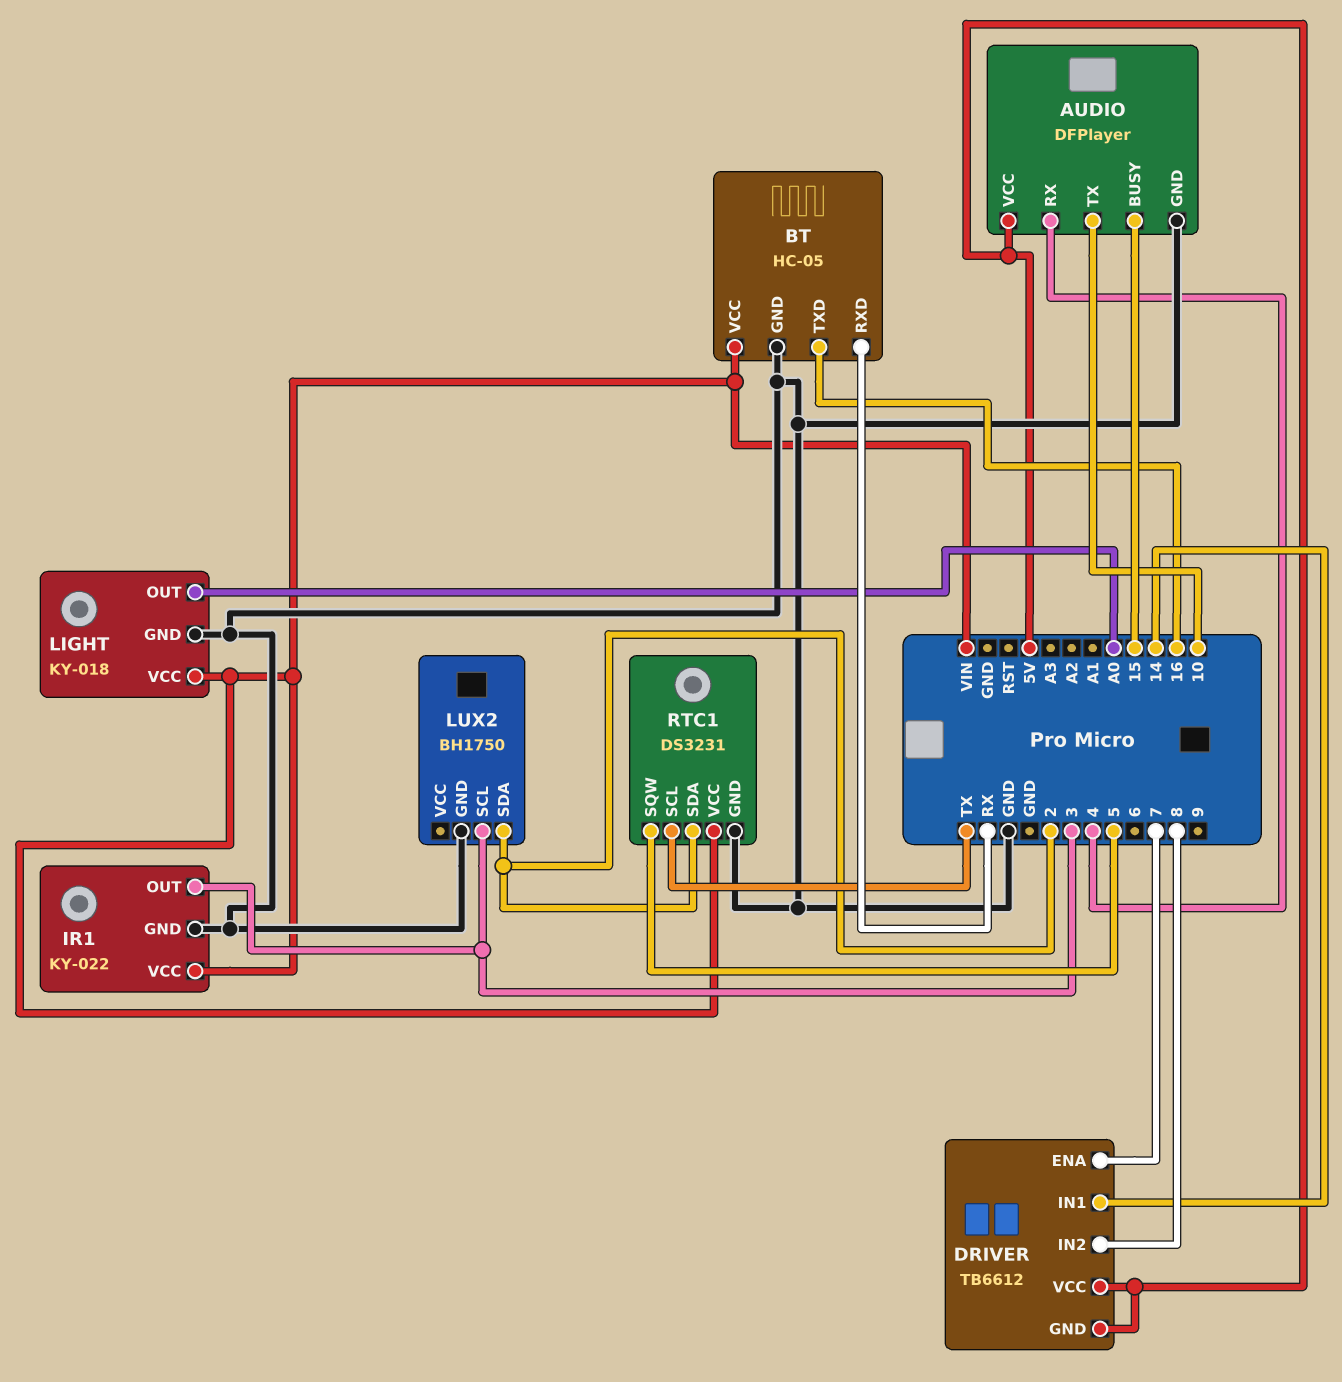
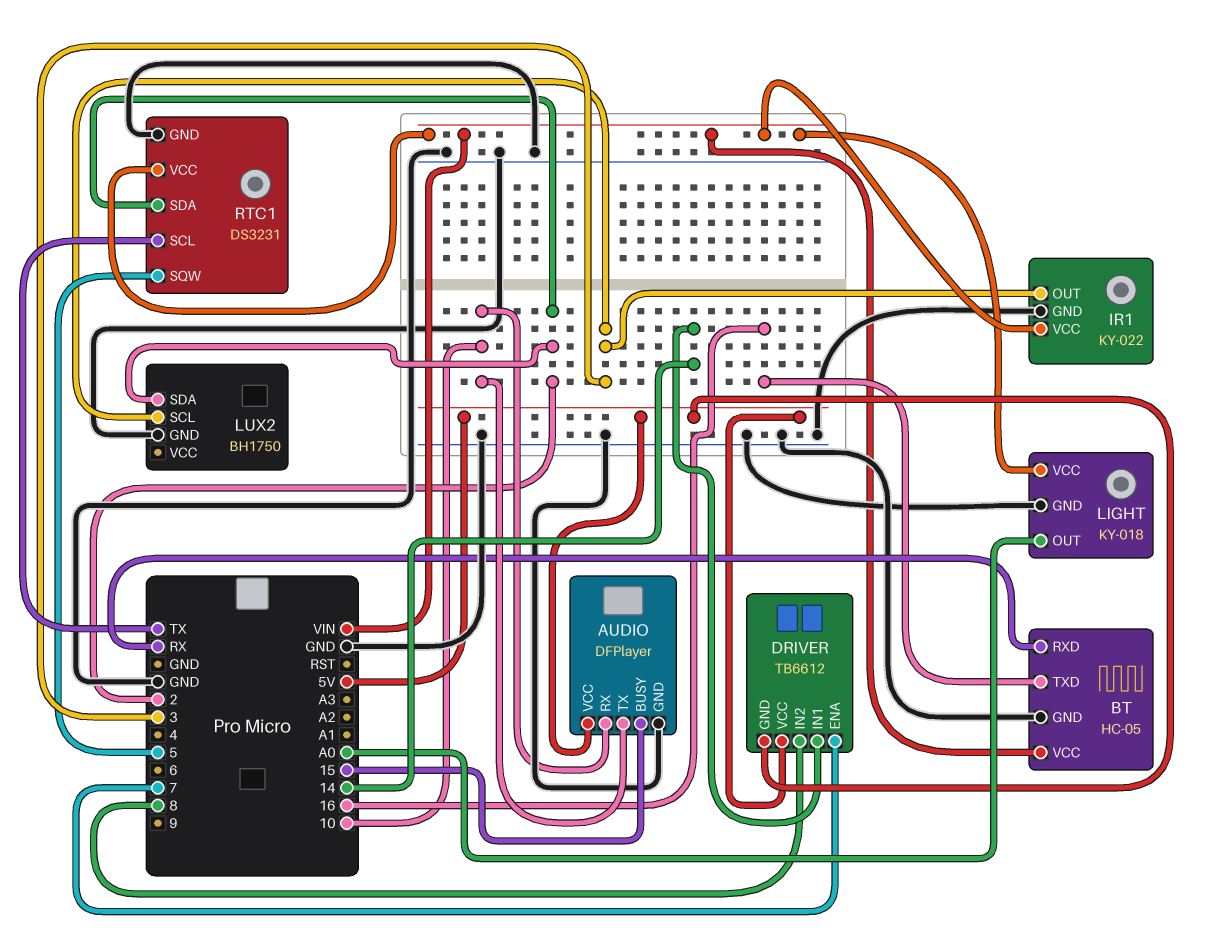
AUDIO pin RX: 4 -> 10

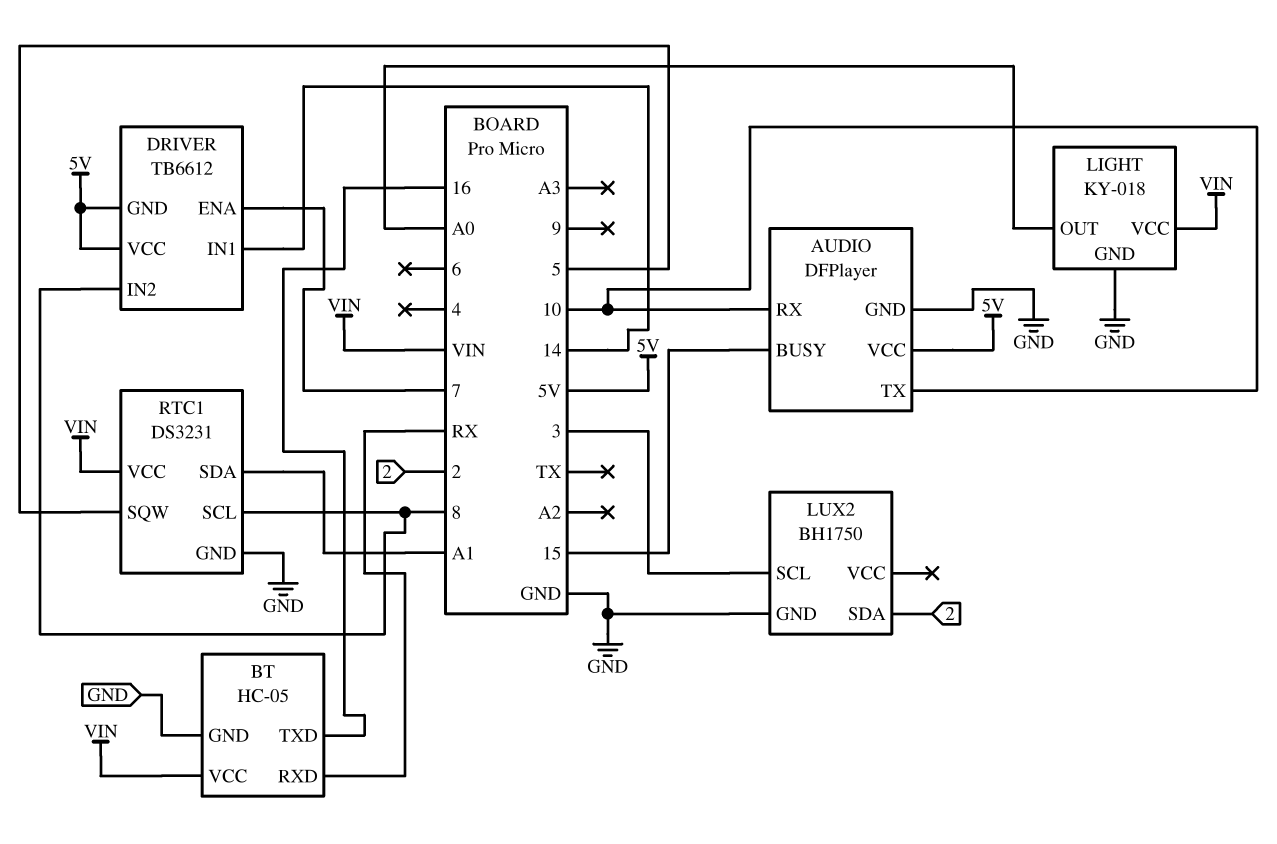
IR1: KY-022 -> none
IR1 pin GND: GND -> none
IR1 pin OUT: 3 -> none
IR1 pin VCC: VIN -> none
RTC1 pin SCL: TX -> 8
RTC1 pin SDA: 2 -> A1

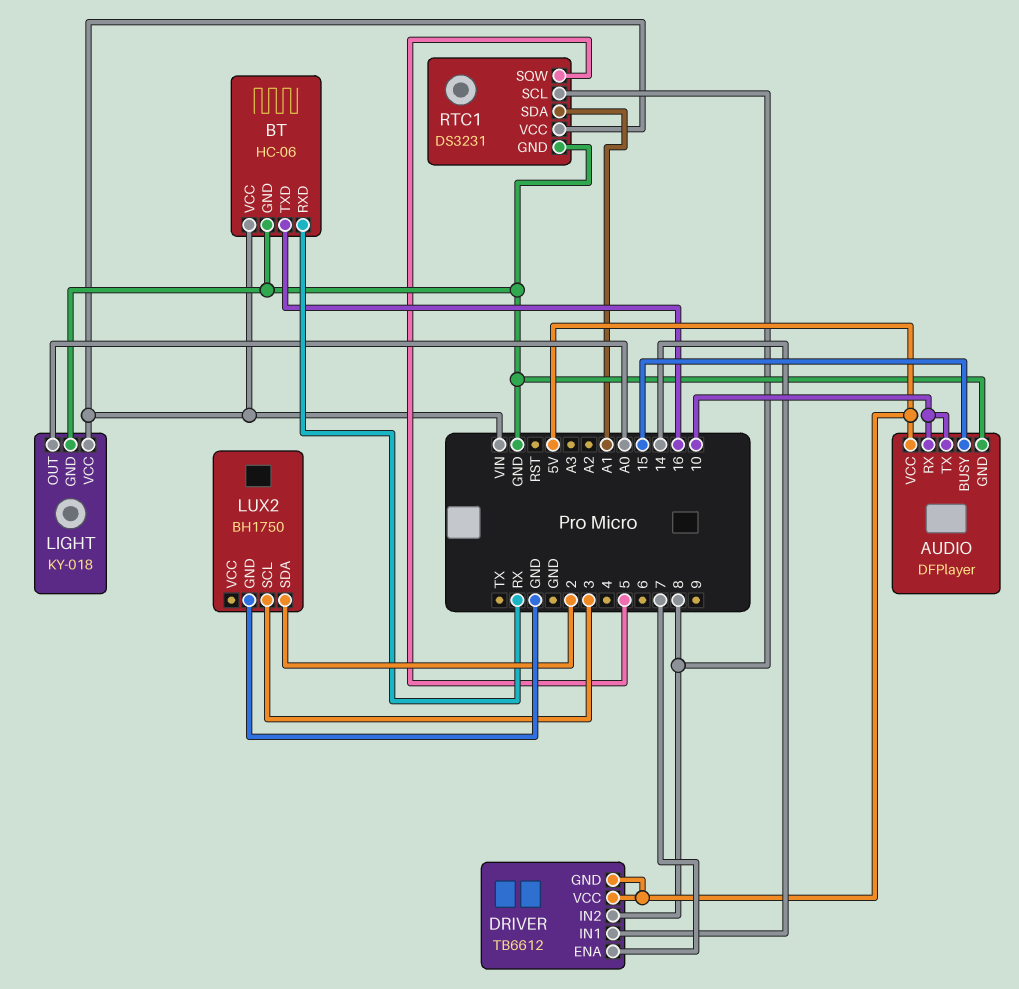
BT: HC-05 -> HC-06

